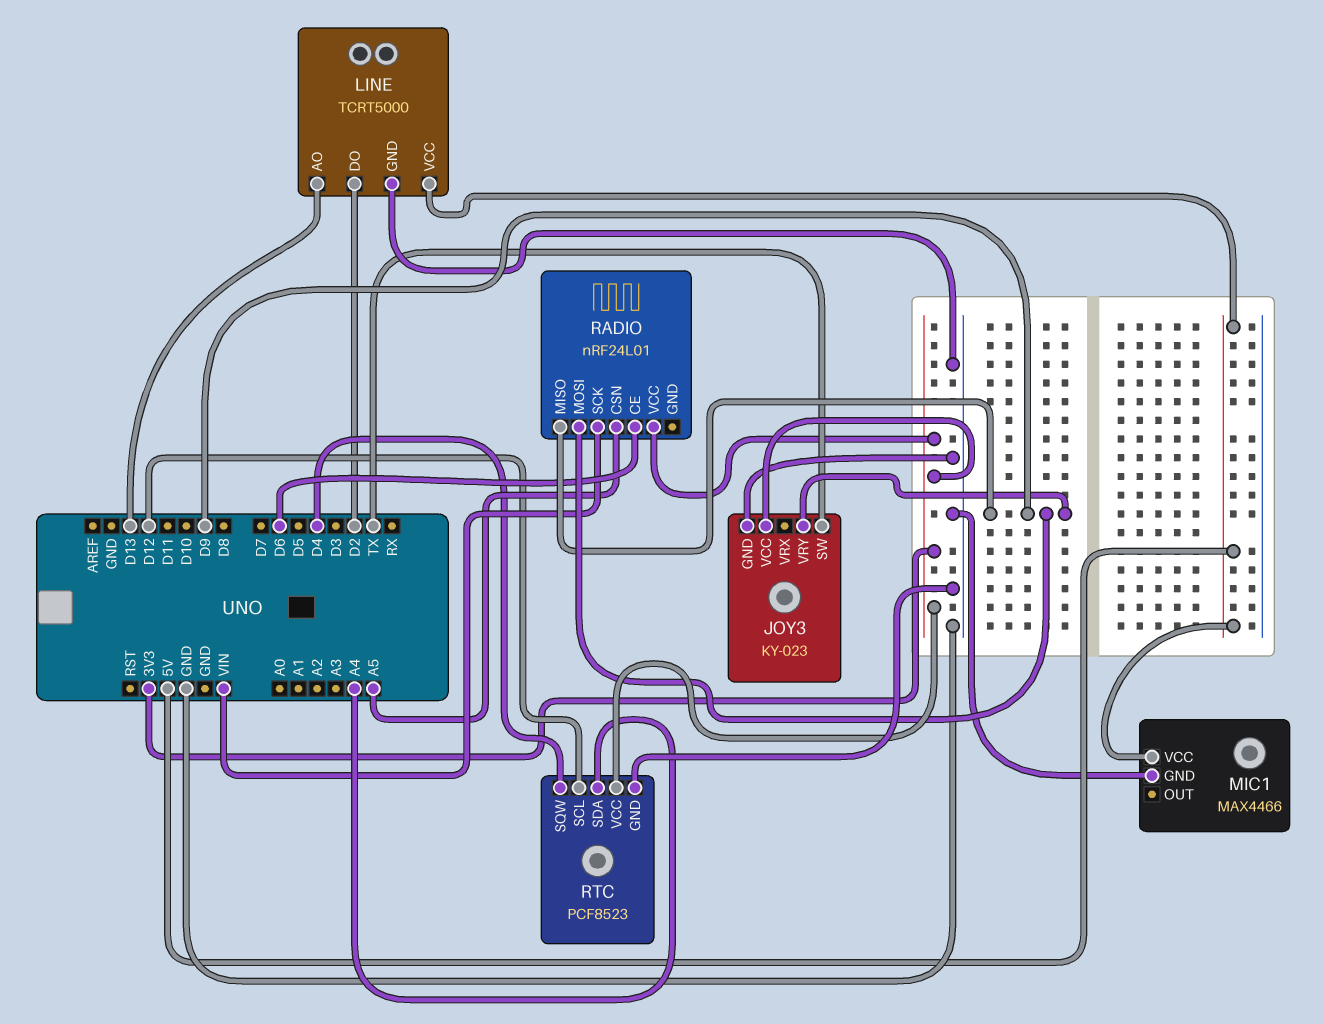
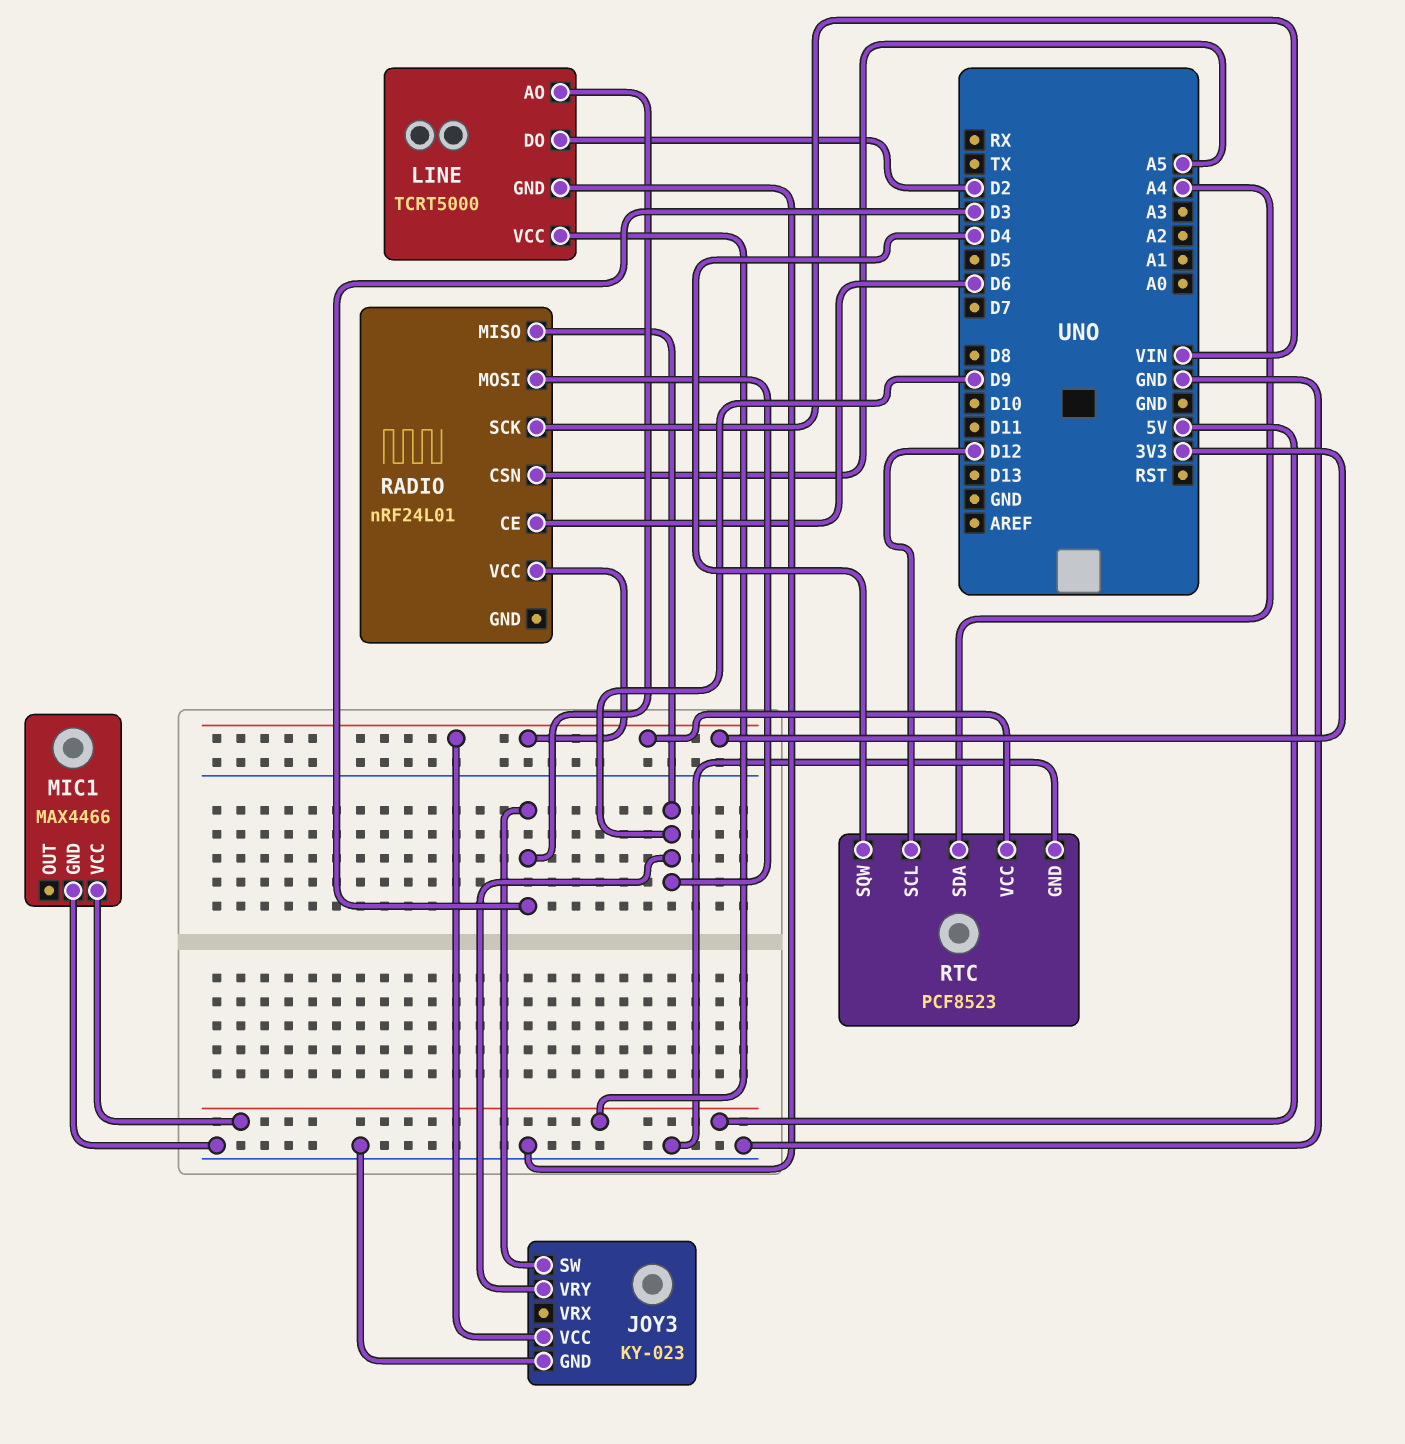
JOY3 pin SW: TX -> D3
LINE pin AO: D13 -> D3

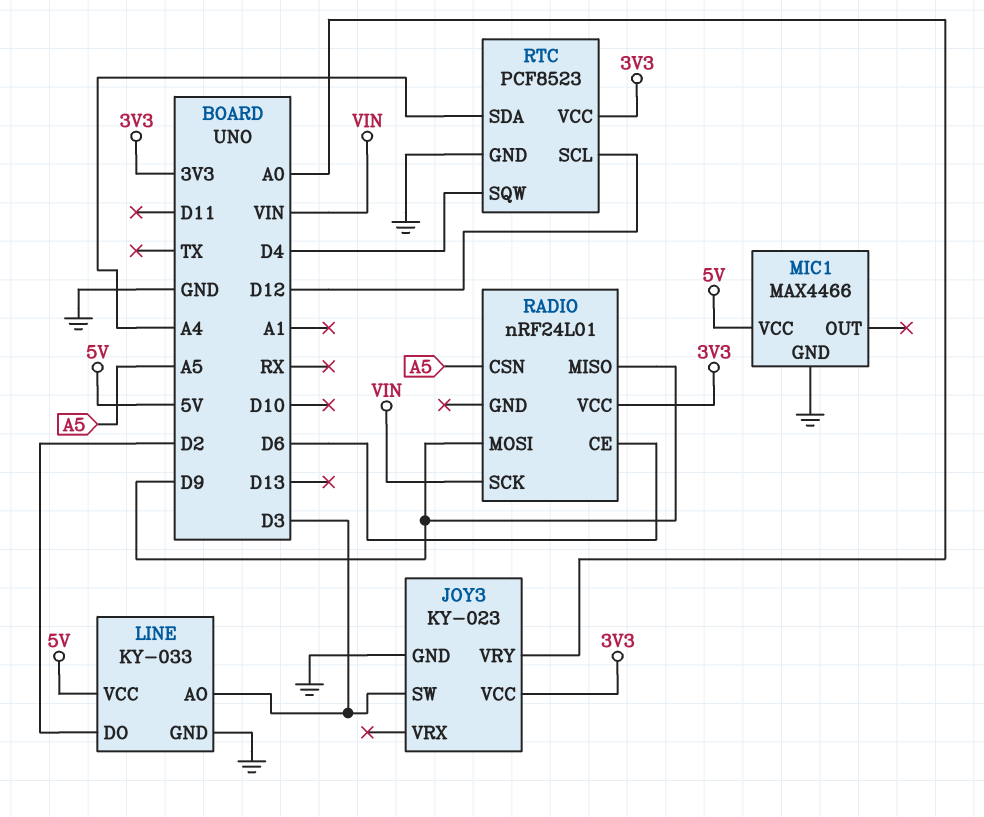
JOY3 pin VRY: D9 -> A0
LINE: TCRT5000 -> KY-033

